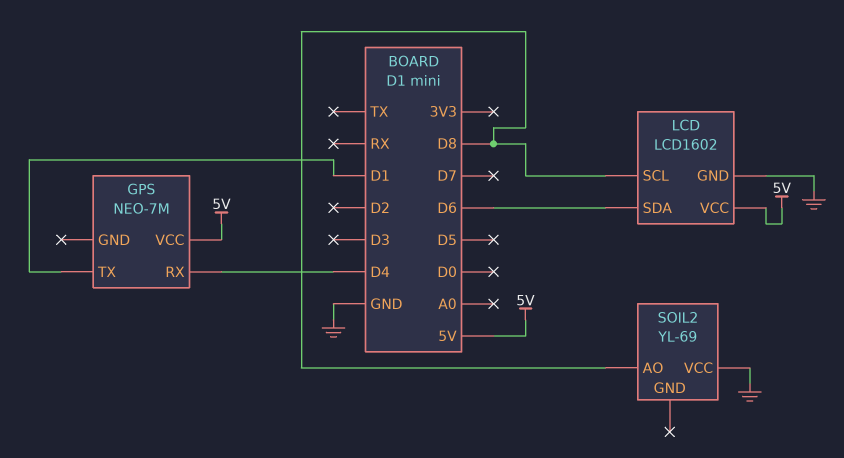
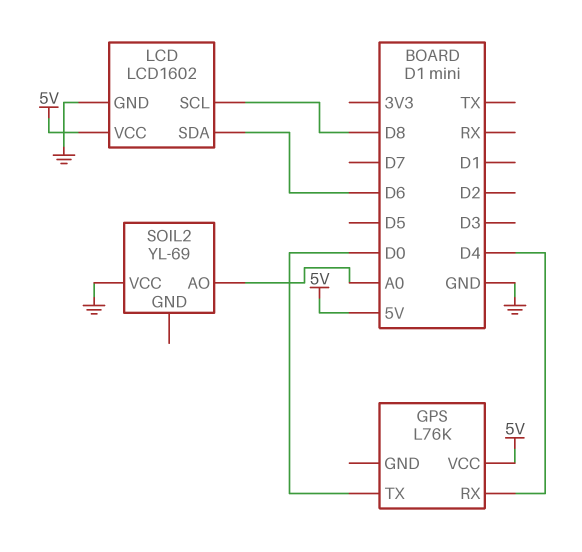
GPS: NEO-7M -> L76K
GPS pin TX: D1 -> D0
SOIL2 pin AO: D8 -> A0

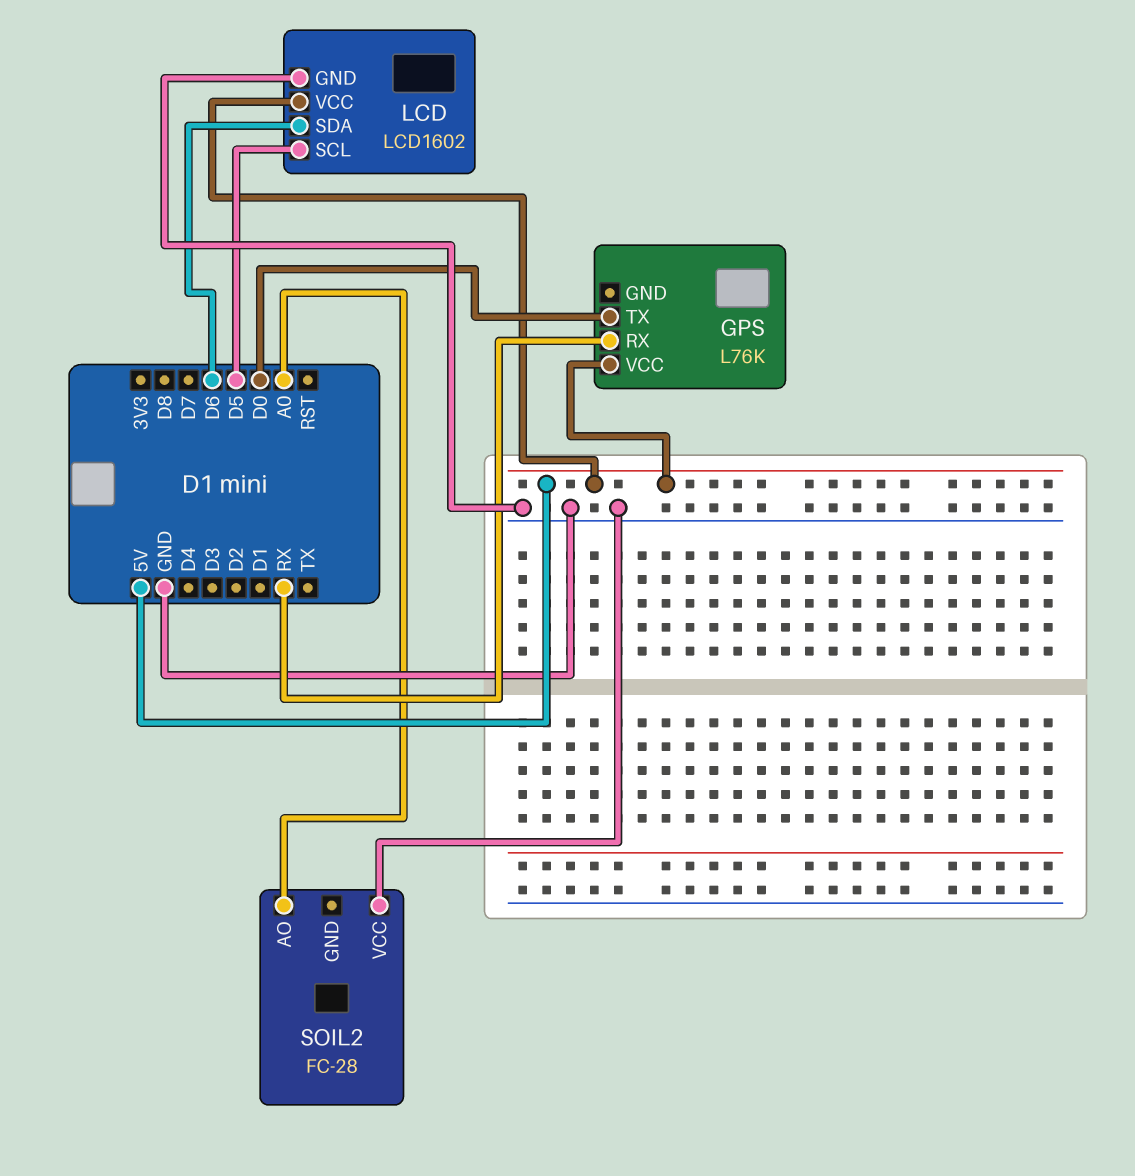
GPS pin RX: D4 -> RX
LCD pin SCL: D8 -> D5
SOIL2: YL-69 -> FC-28

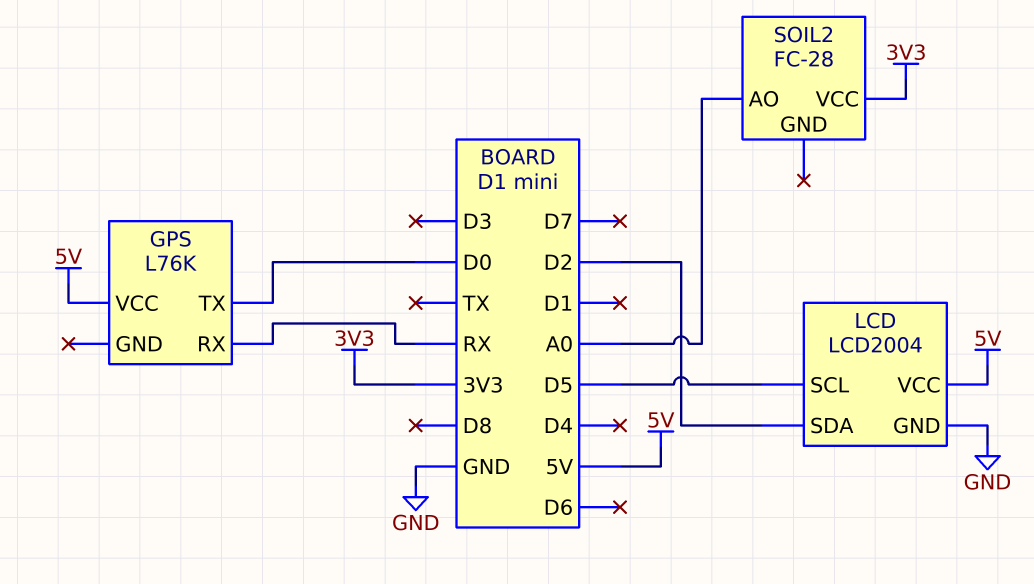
LCD: LCD1602 -> LCD2004
LCD pin SDA: D6 -> D2
SOIL2 pin VCC: GND -> 3V3

